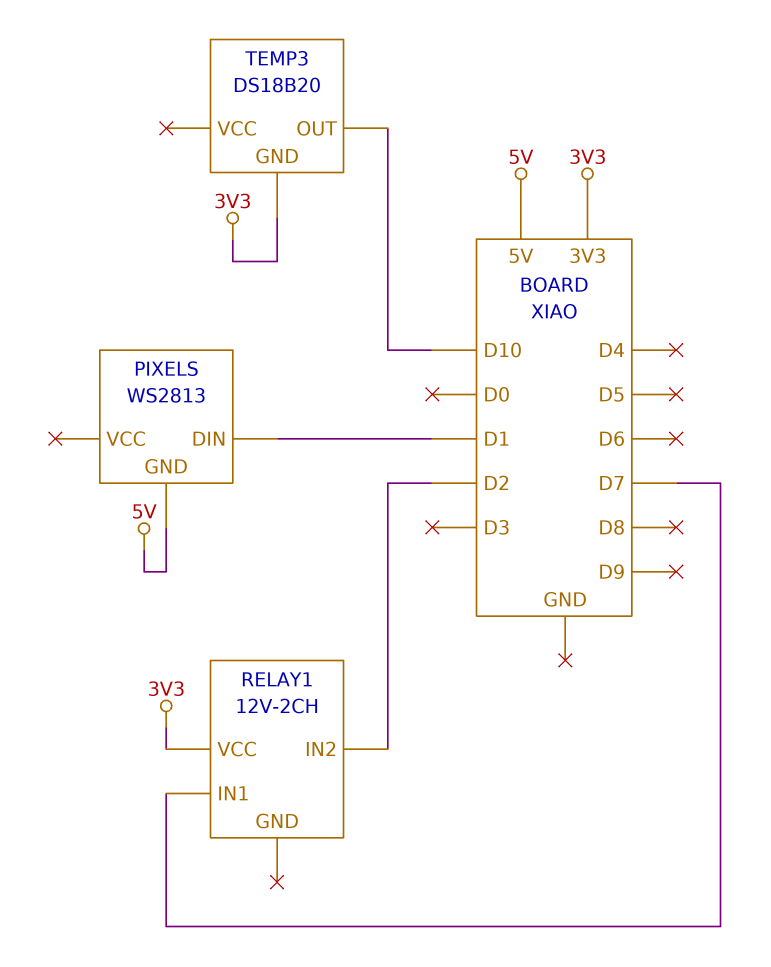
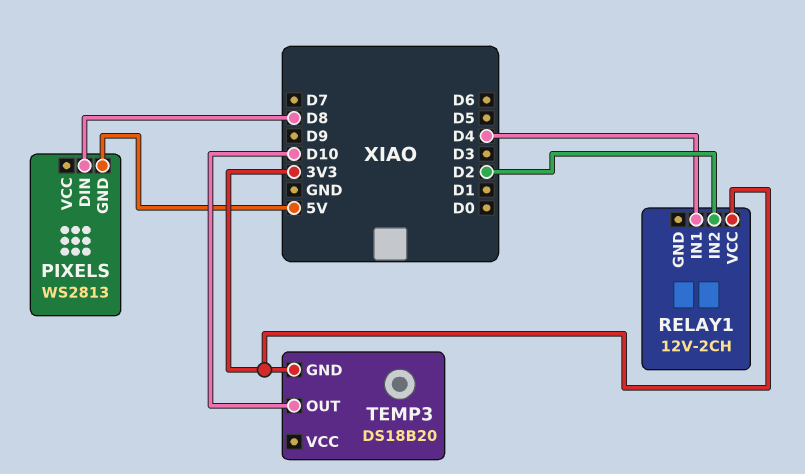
PIXELS pin DIN: D1 -> D8
RELAY1 pin IN1: D7 -> D4

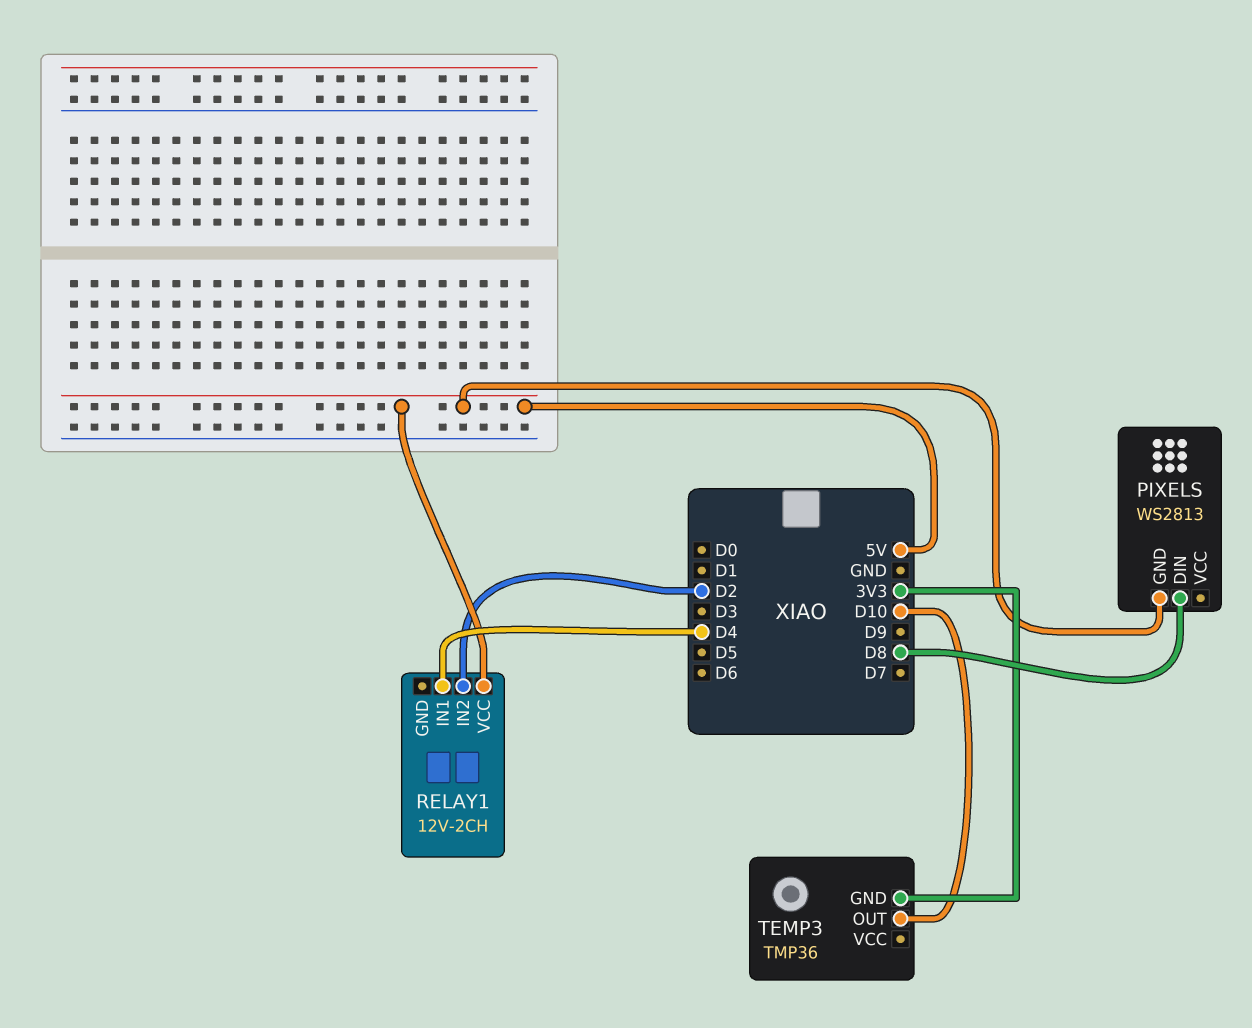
RELAY1 pin VCC: 3V3 -> 5V
TEMP3: DS18B20 -> TMP36

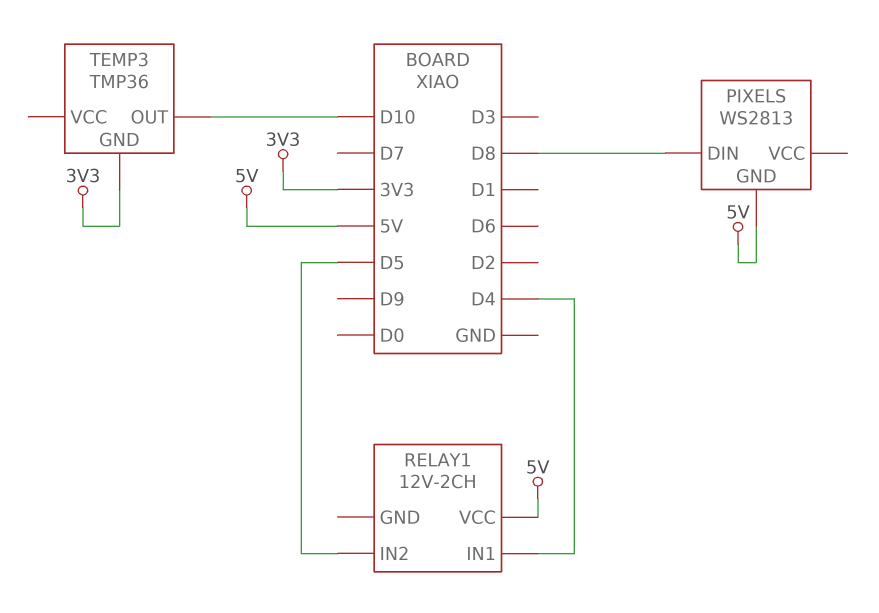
RELAY1 pin IN2: D2 -> D5

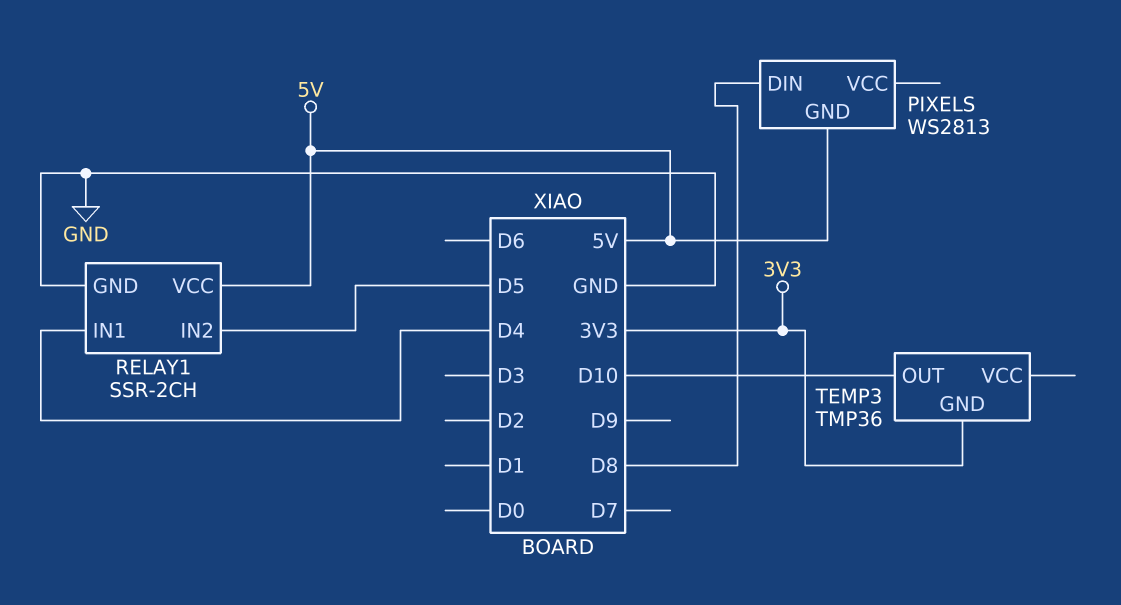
RELAY1: 12V-2CH -> SSR-2CH
RELAY1 pin GND: none -> GND

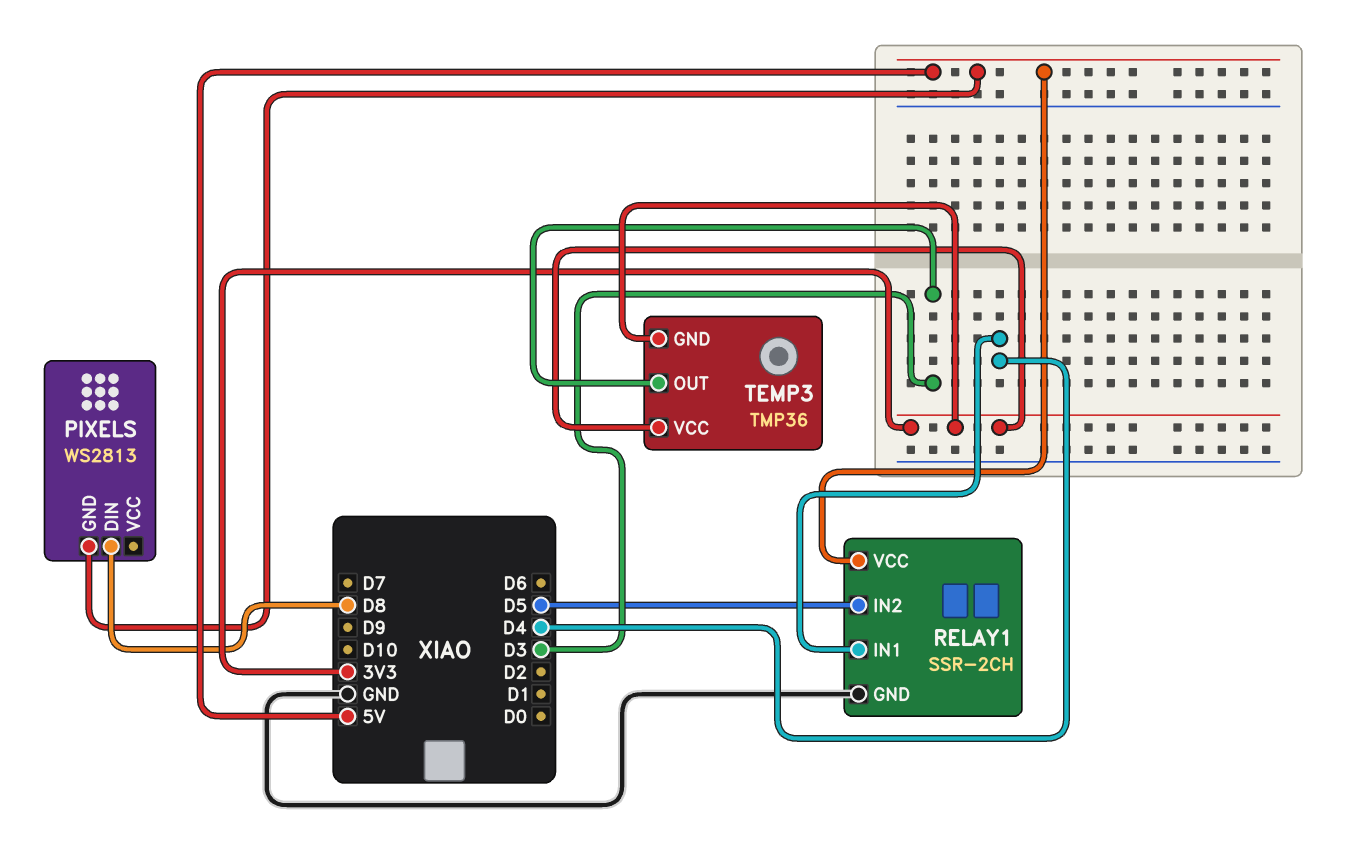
TEMP3 pin OUT: D10 -> D3
TEMP3 pin VCC: none -> 3V3

